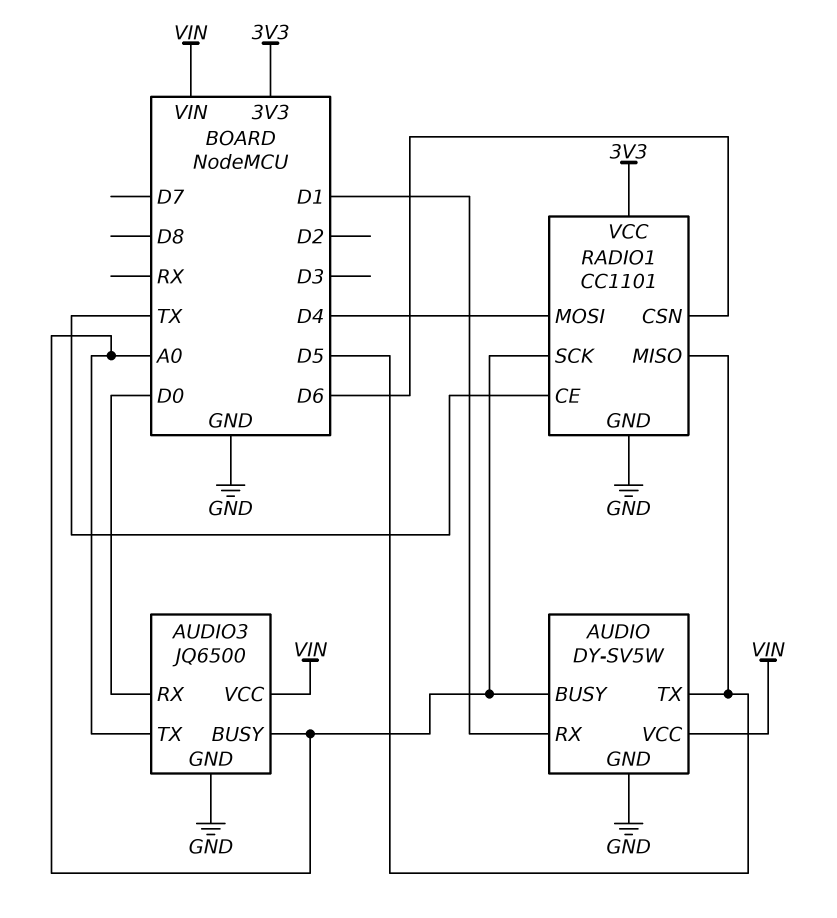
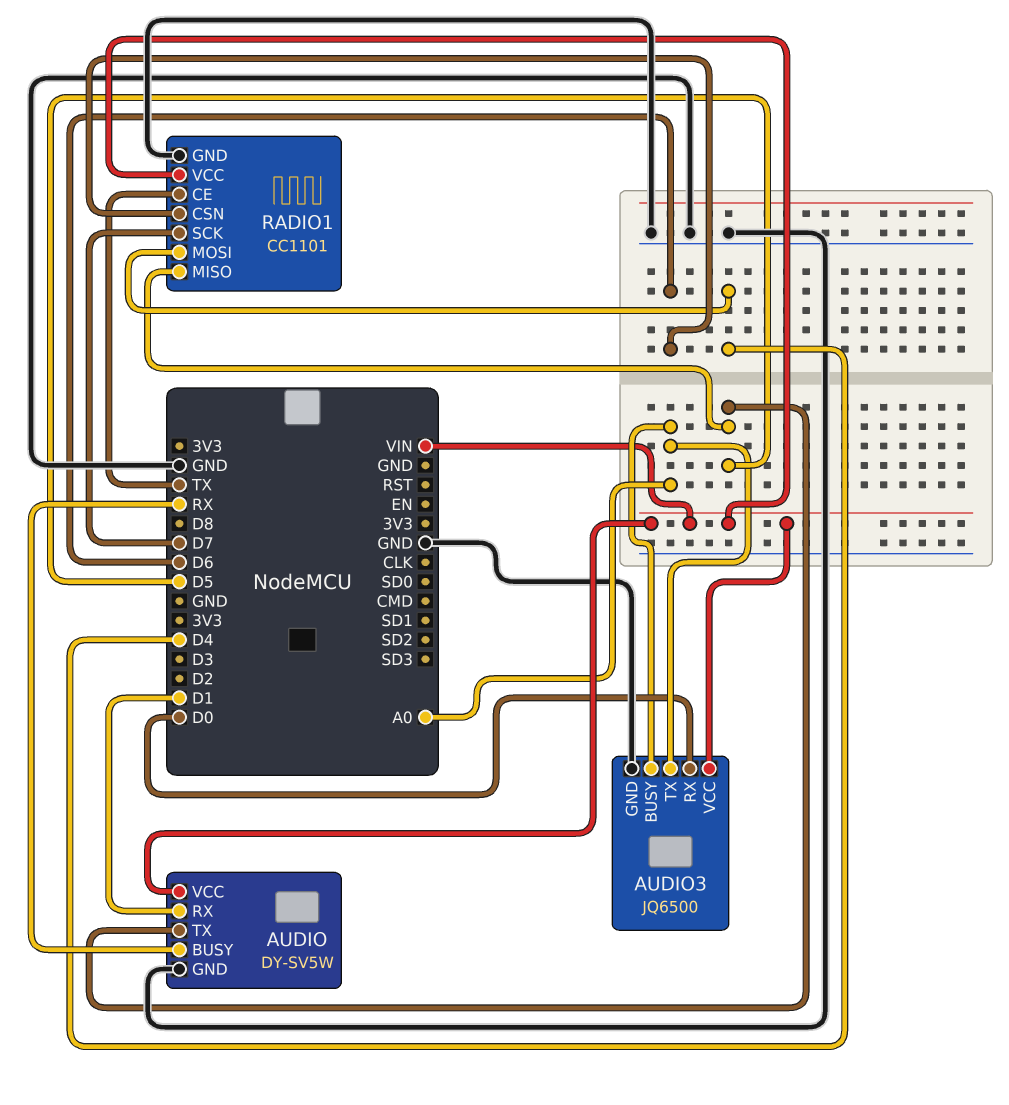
AUDIO pin BUSY: A0 -> RX
RADIO1 pin SCK: A0 -> D7
RADIO1 pin VCC: 3V3 -> VIN

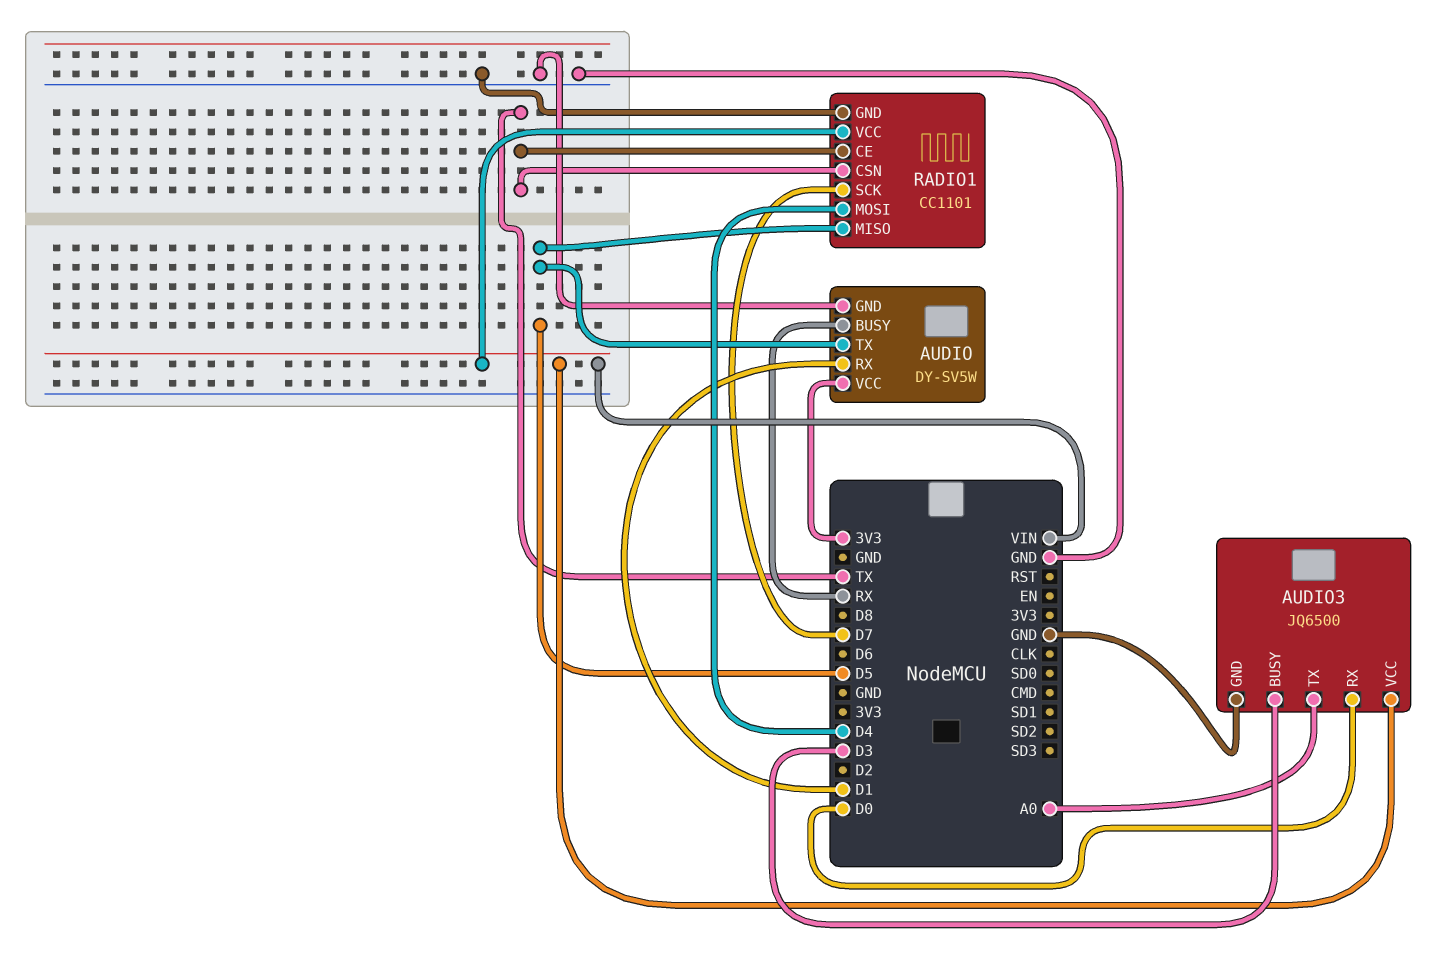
AUDIO pin VCC: VIN -> 3V3
AUDIO3 pin BUSY: A0 -> D3
RADIO1 pin CSN: D6 -> TX

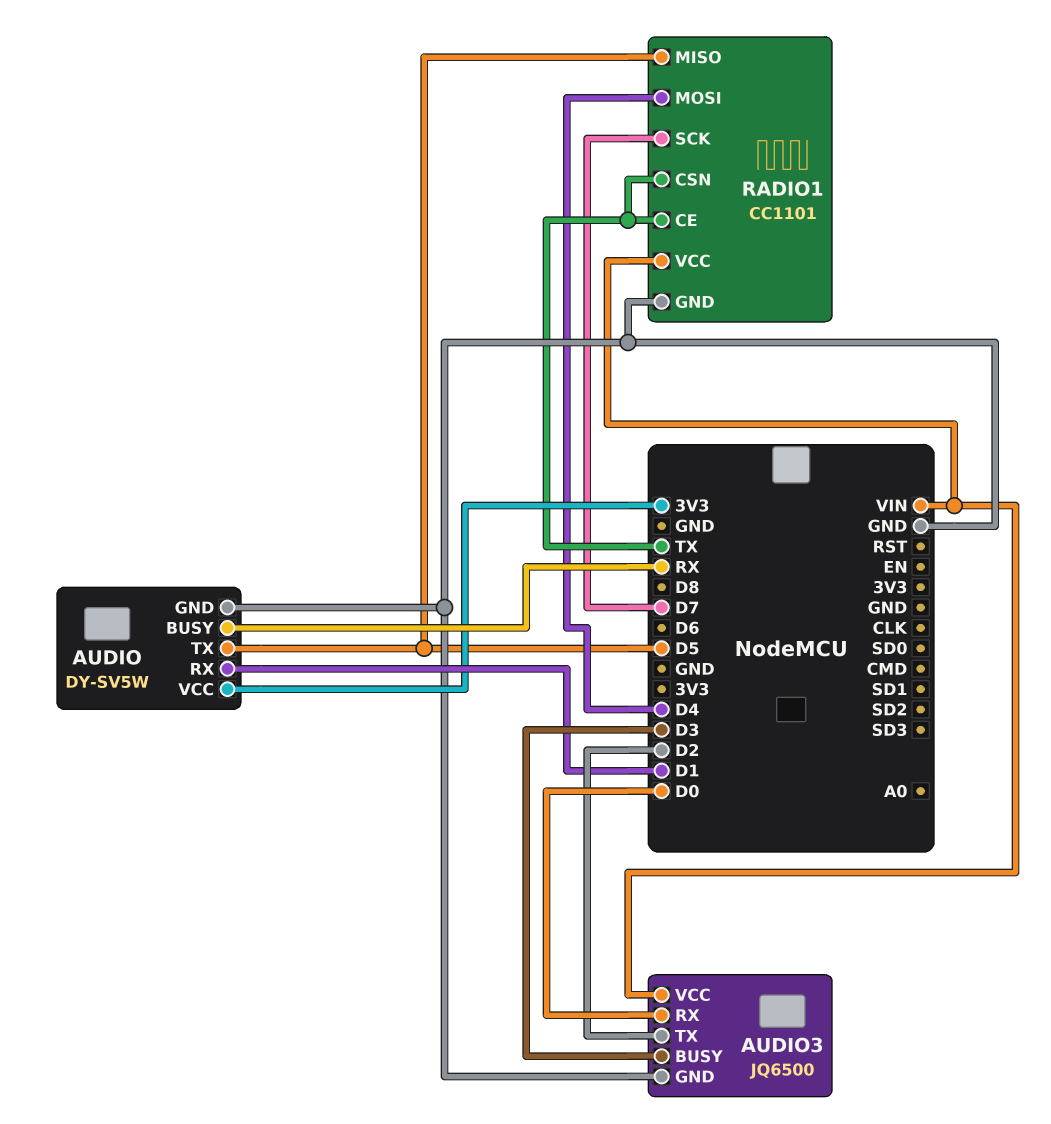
AUDIO3 pin TX: A0 -> D2

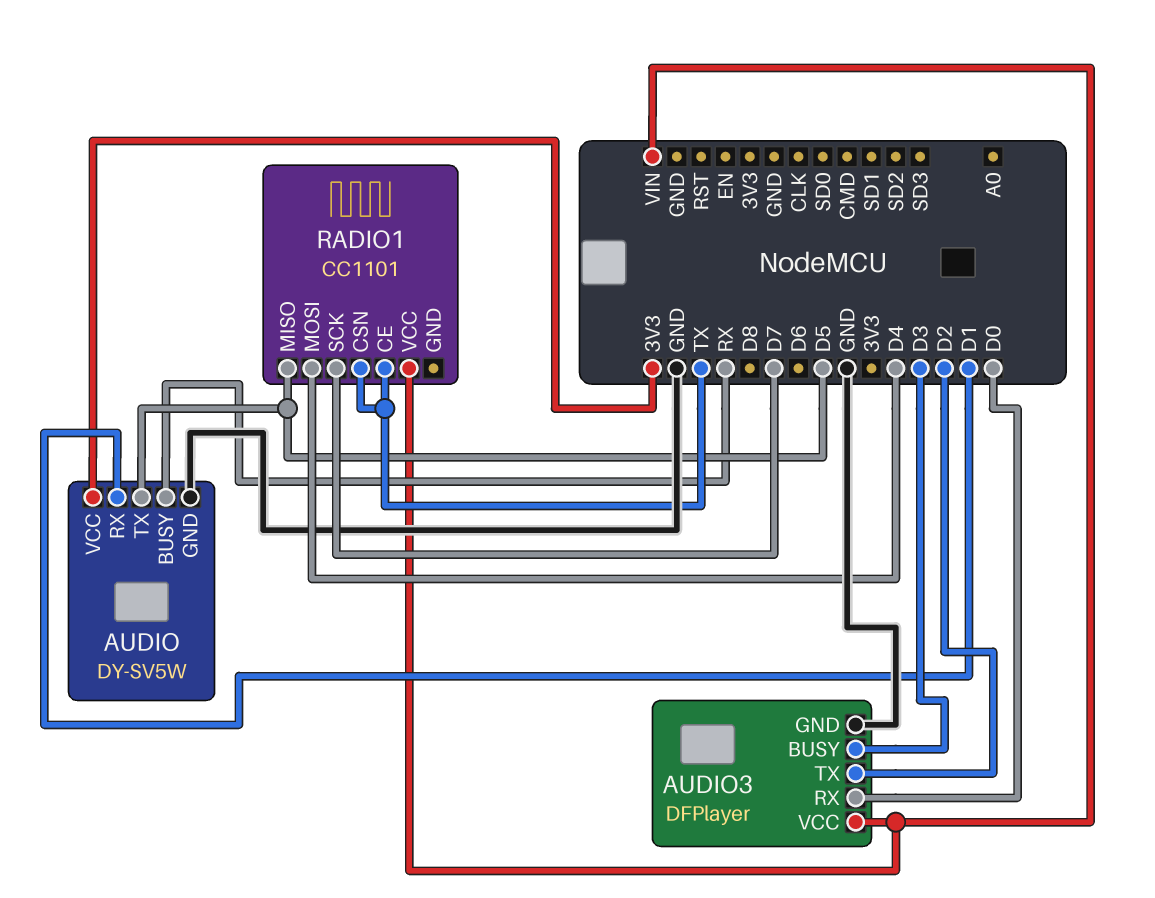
AUDIO3: JQ6500 -> DFPlayer
RADIO1 pin GND: GND -> none

